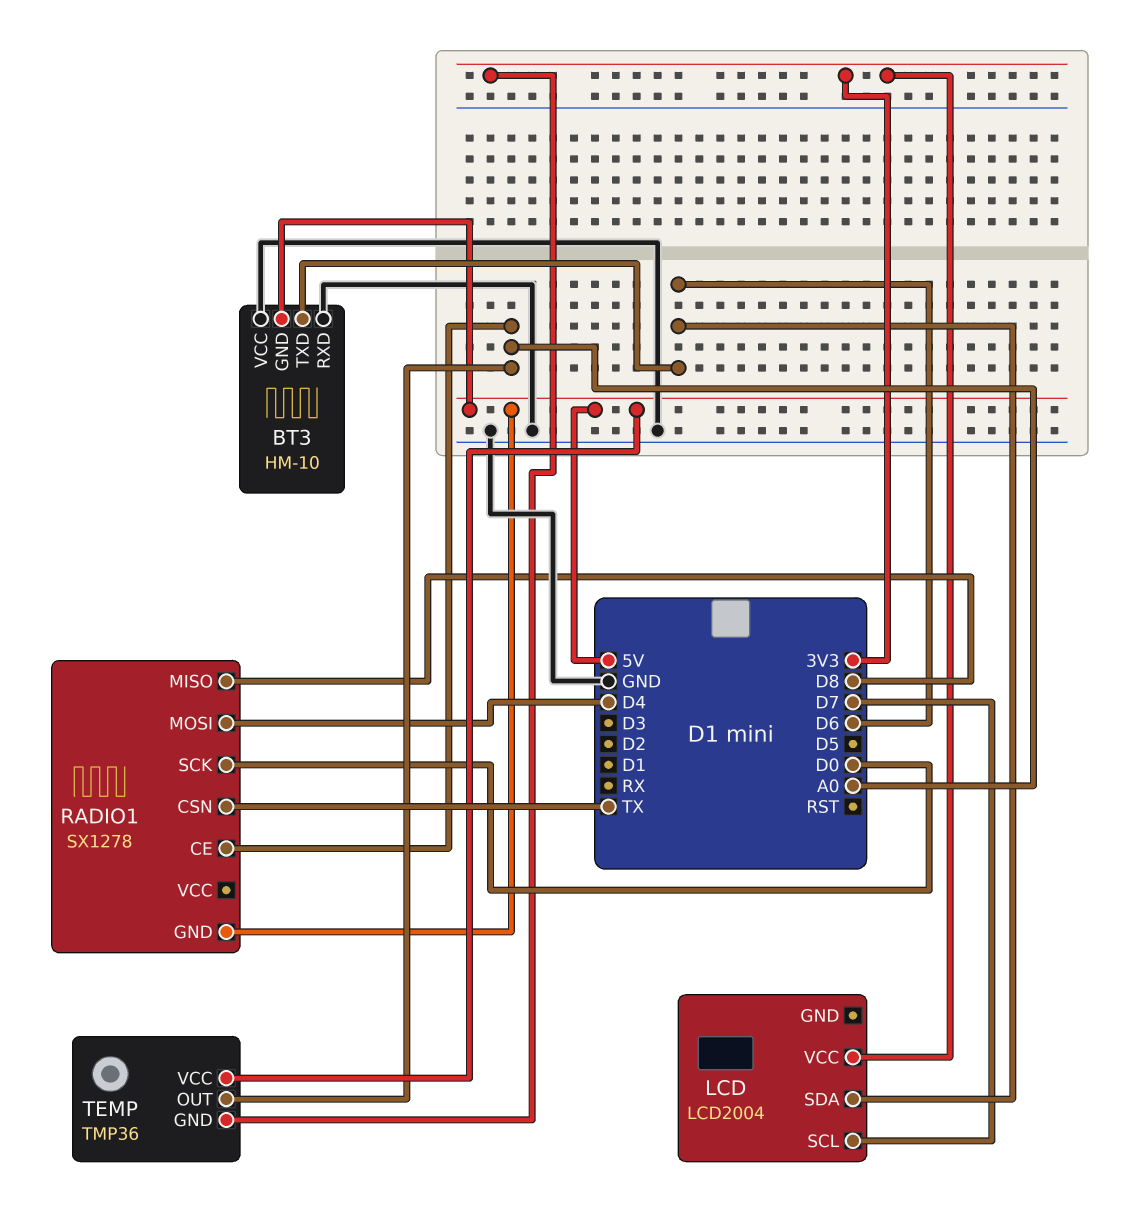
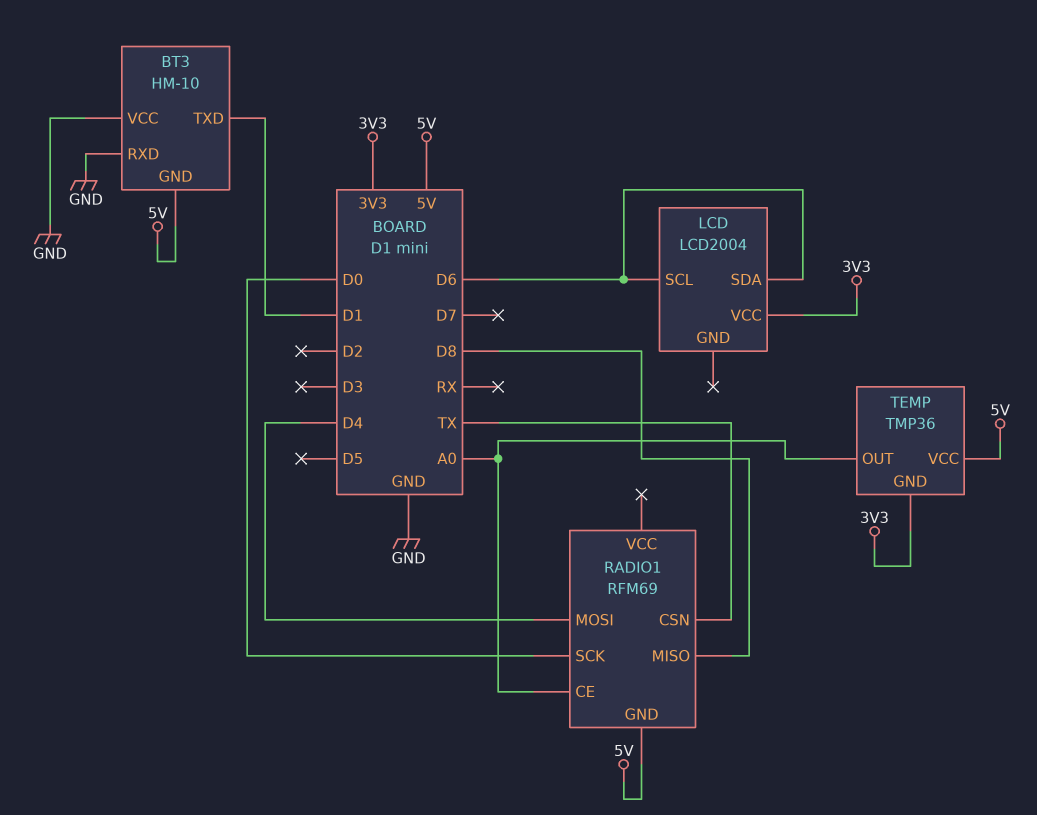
BT3 pin TXD: D6 -> D1
LCD pin SCL: D7 -> D6
RADIO1: SX1278 -> RFM69

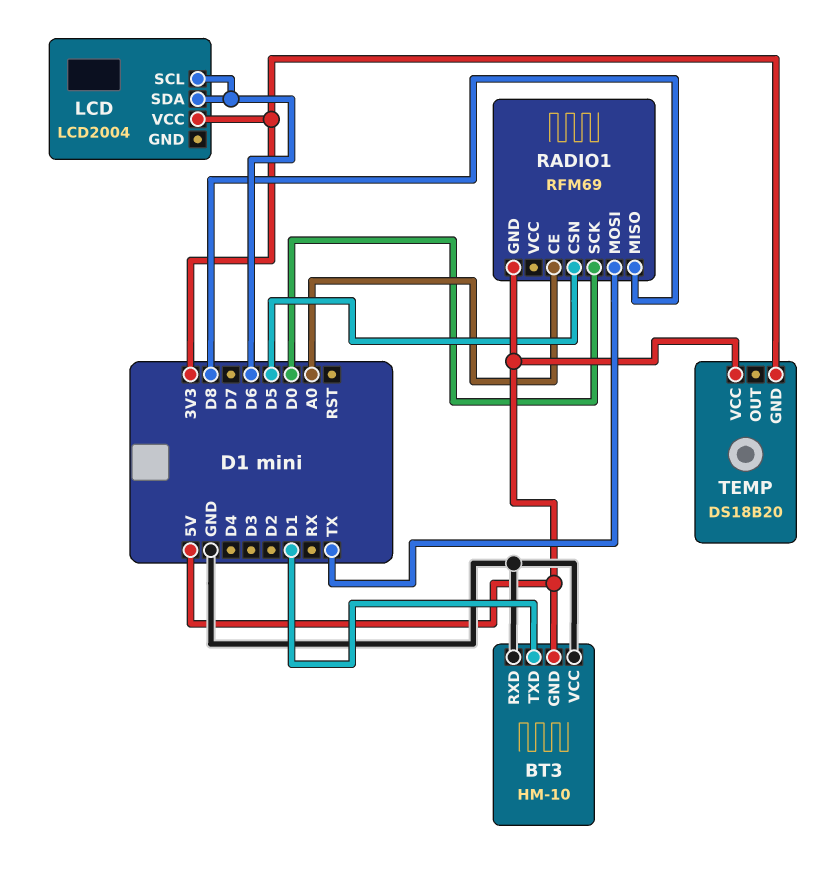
RADIO1 pin CSN: TX -> D5
RADIO1 pin MOSI: D4 -> TX
TEMP: TMP36 -> DS18B20
TEMP pin OUT: A0 -> none

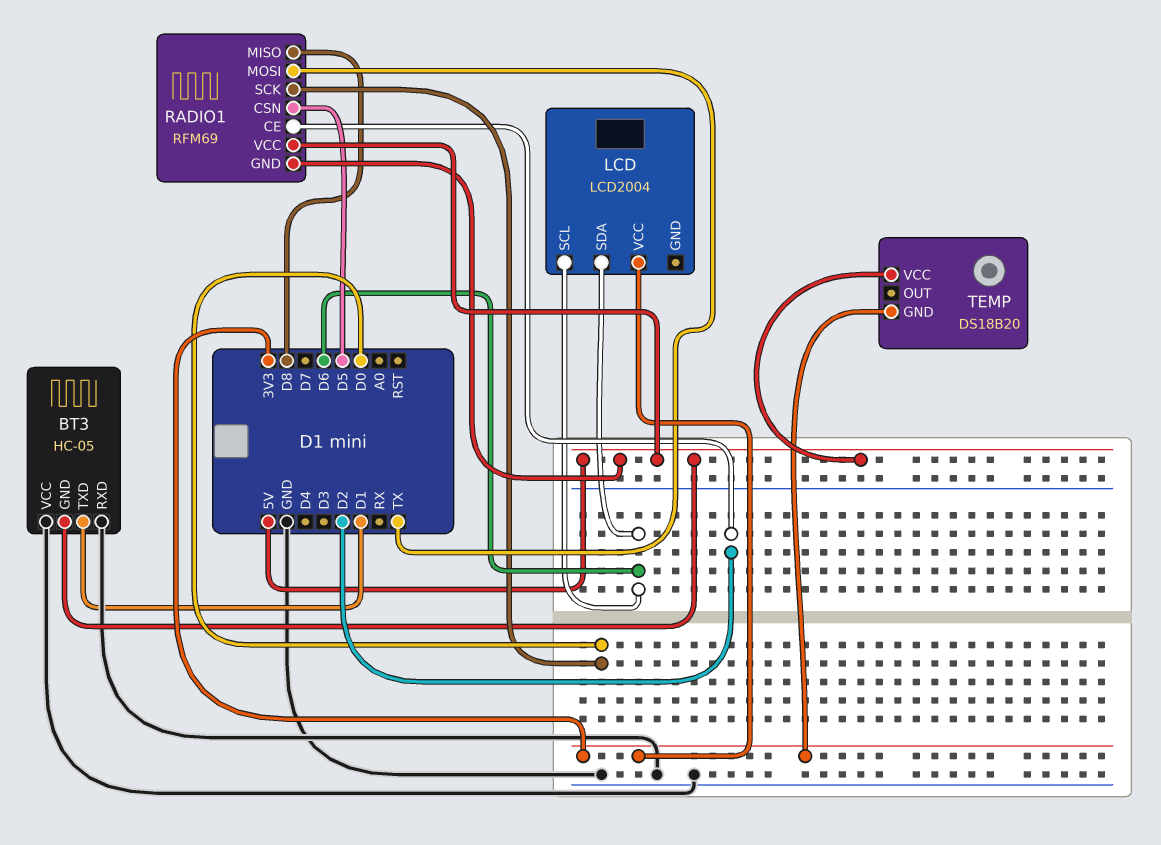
BT3: HM-10 -> HC-05
RADIO1 pin CE: A0 -> D2
RADIO1 pin VCC: none -> 5V

